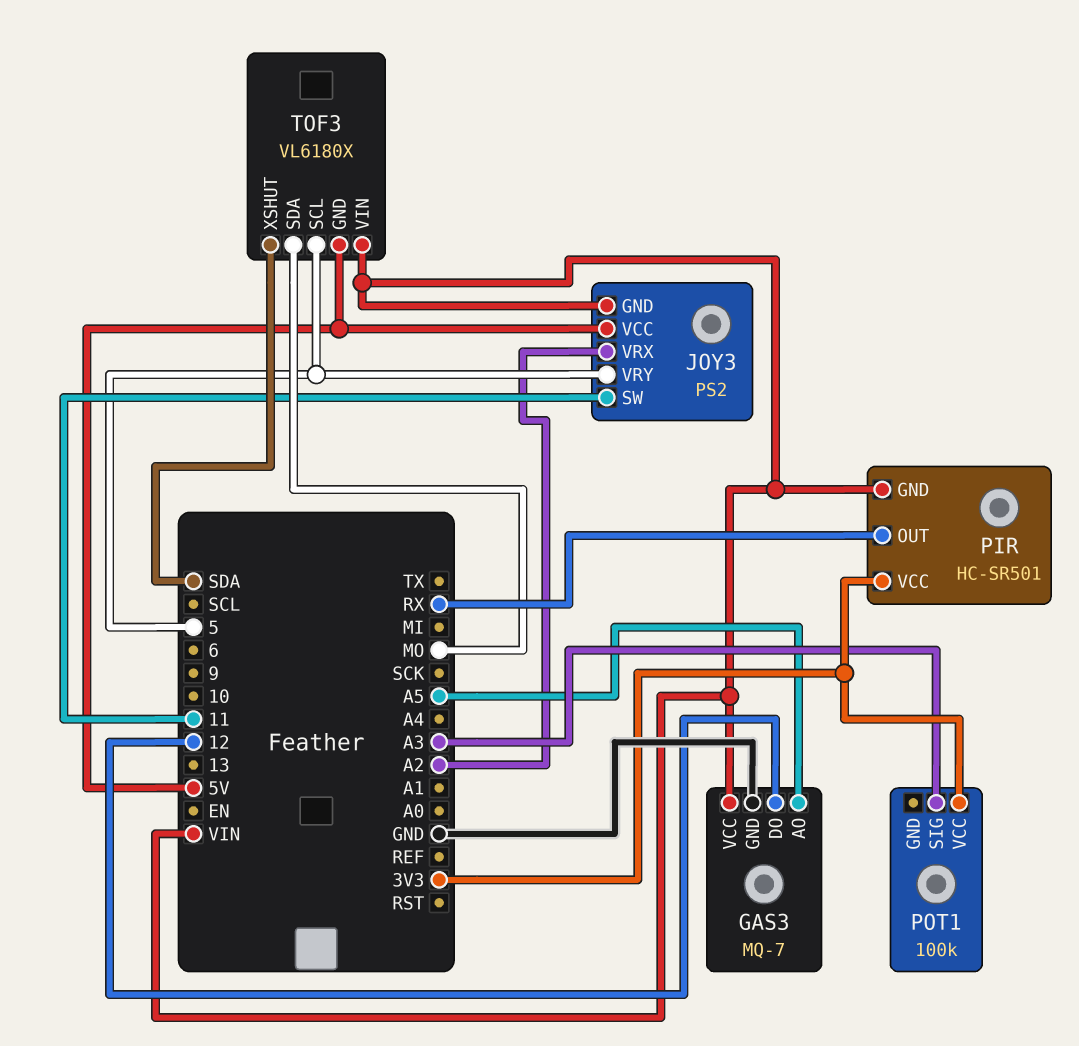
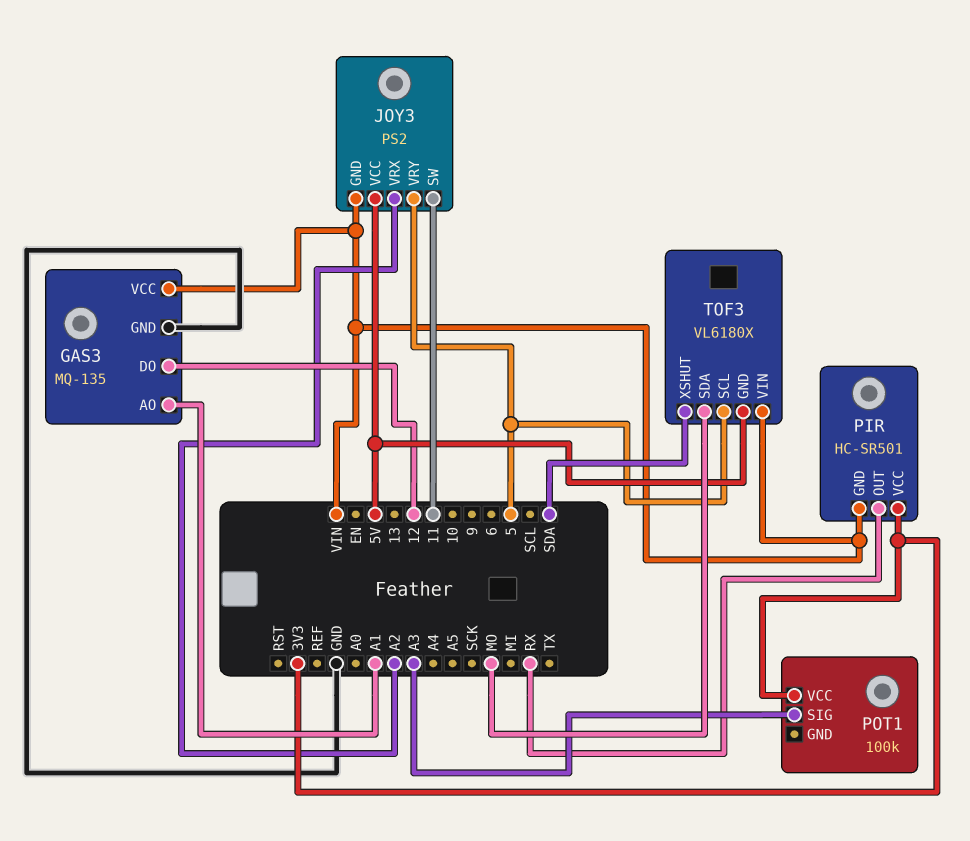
GAS3: MQ-7 -> MQ-135
GAS3 pin AO: A5 -> A1

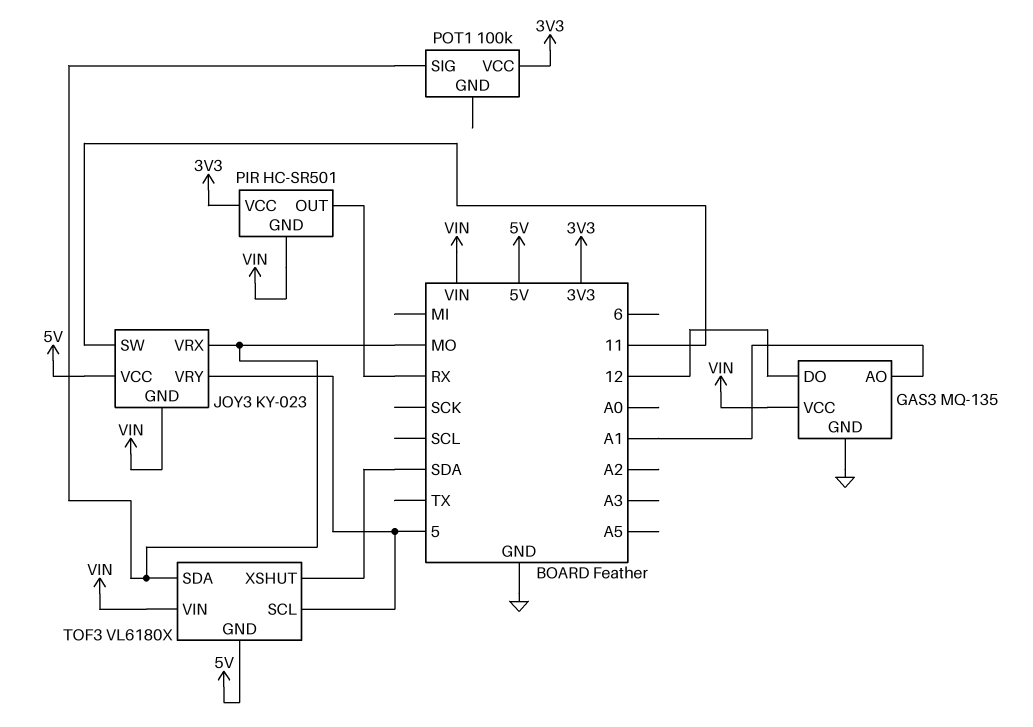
JOY3: PS2 -> KY-023
JOY3 pin VRX: A2 -> MO
POT1 pin SIG: A3 -> MO

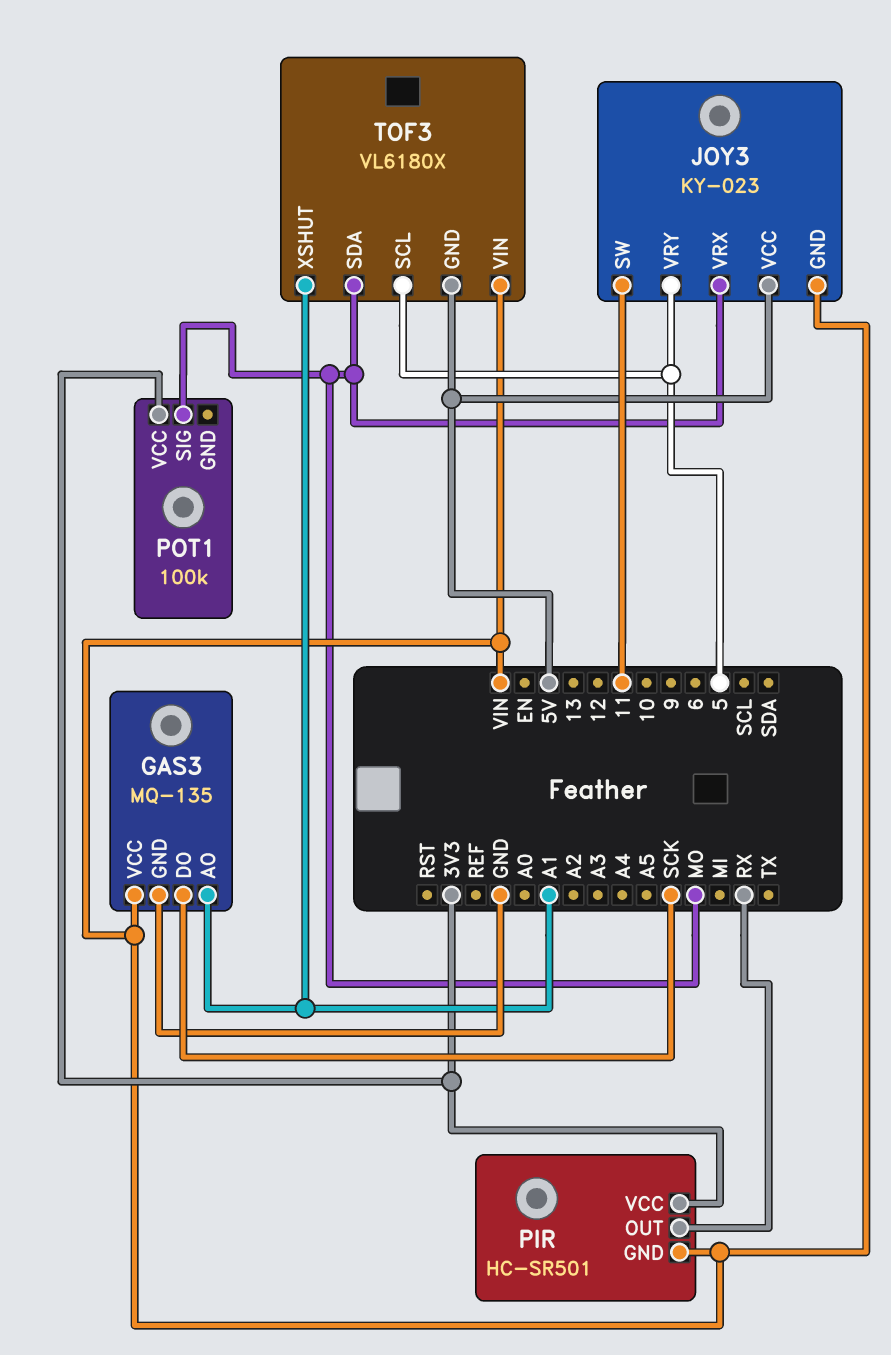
GAS3 pin DO: 12 -> SCK
TOF3 pin XSHUT: SDA -> A1

